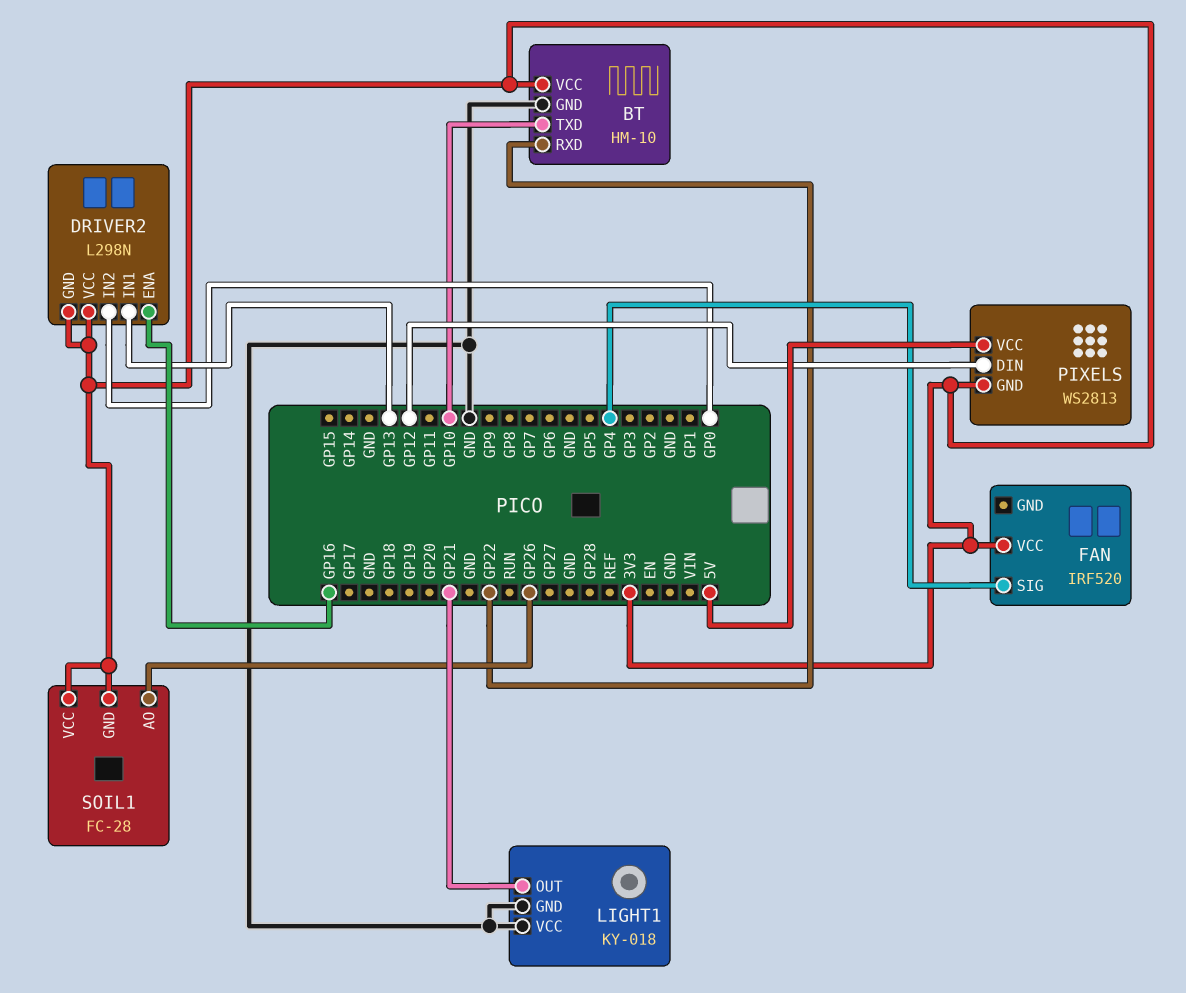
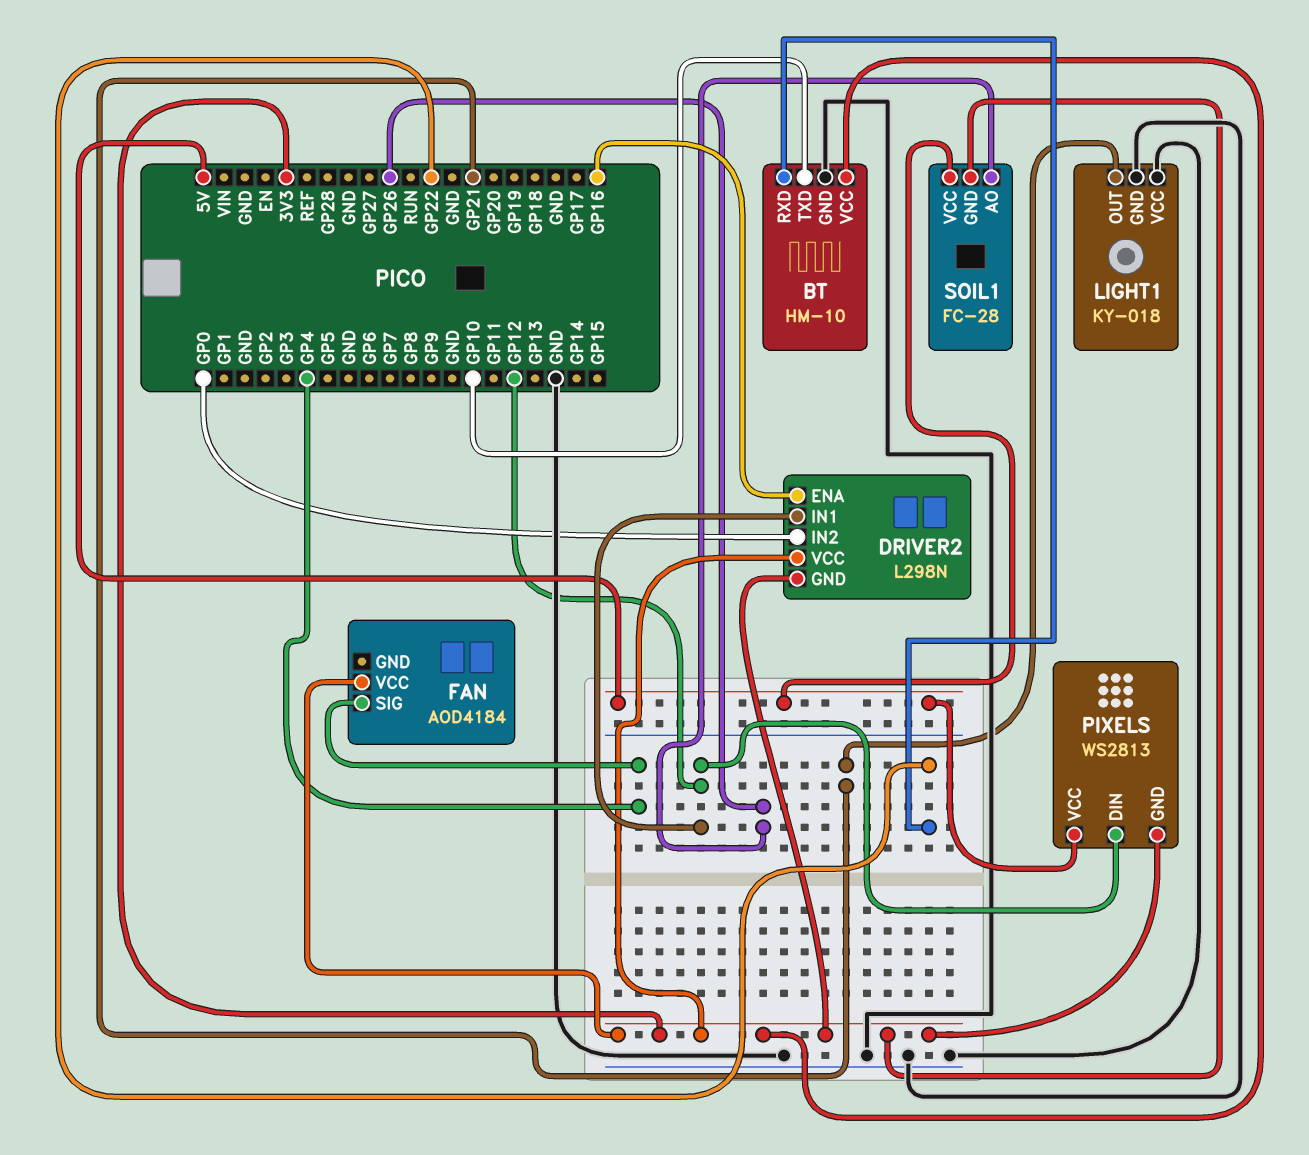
DRIVER2 pin IN1: GP13 -> GP12
FAN: IRF520 -> AOD4184
SOIL1 pin VCC: 3V3 -> 5V

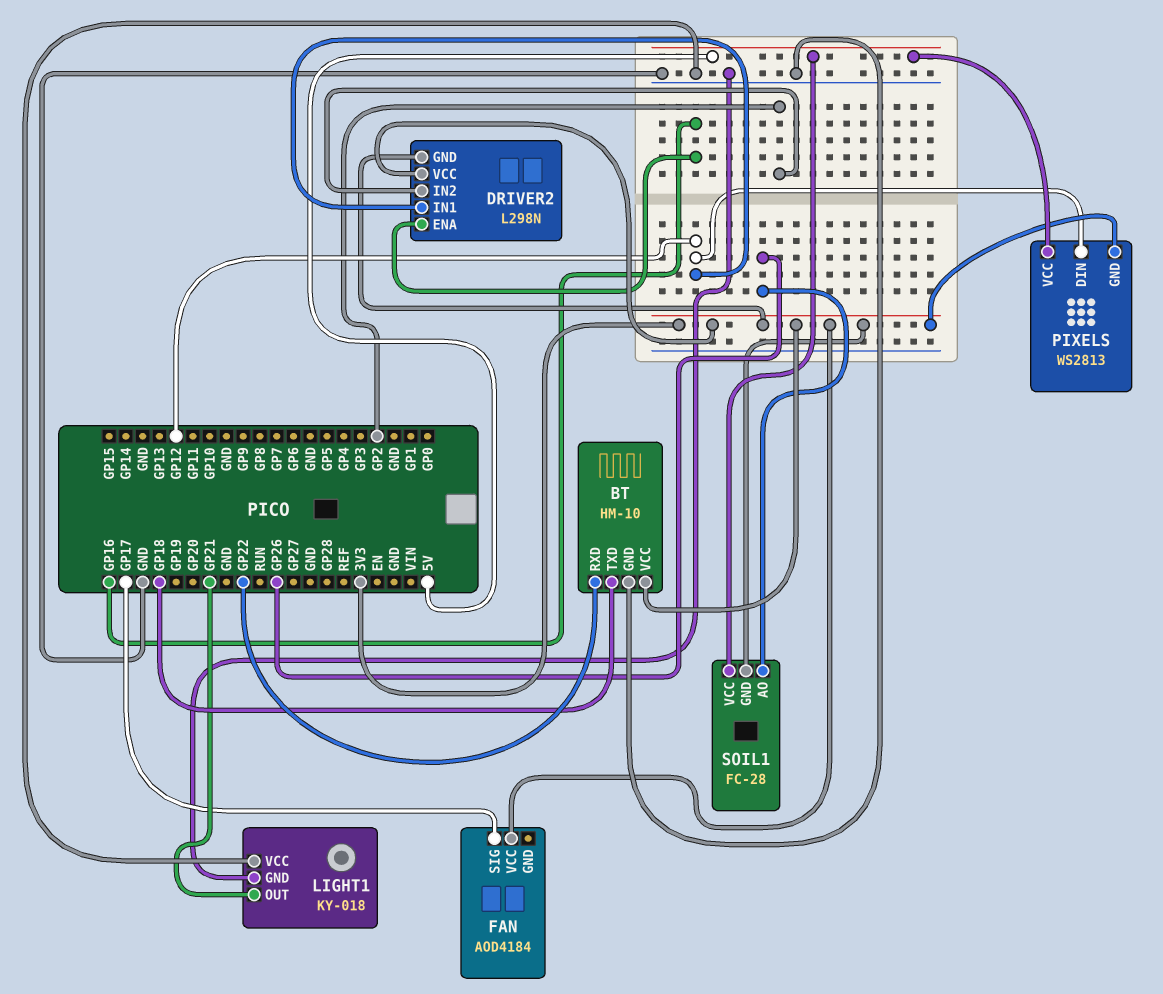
BT pin TXD: GP10 -> GP18
DRIVER2 pin IN2: GP0 -> GP2
FAN pin SIG: GP4 -> GP17

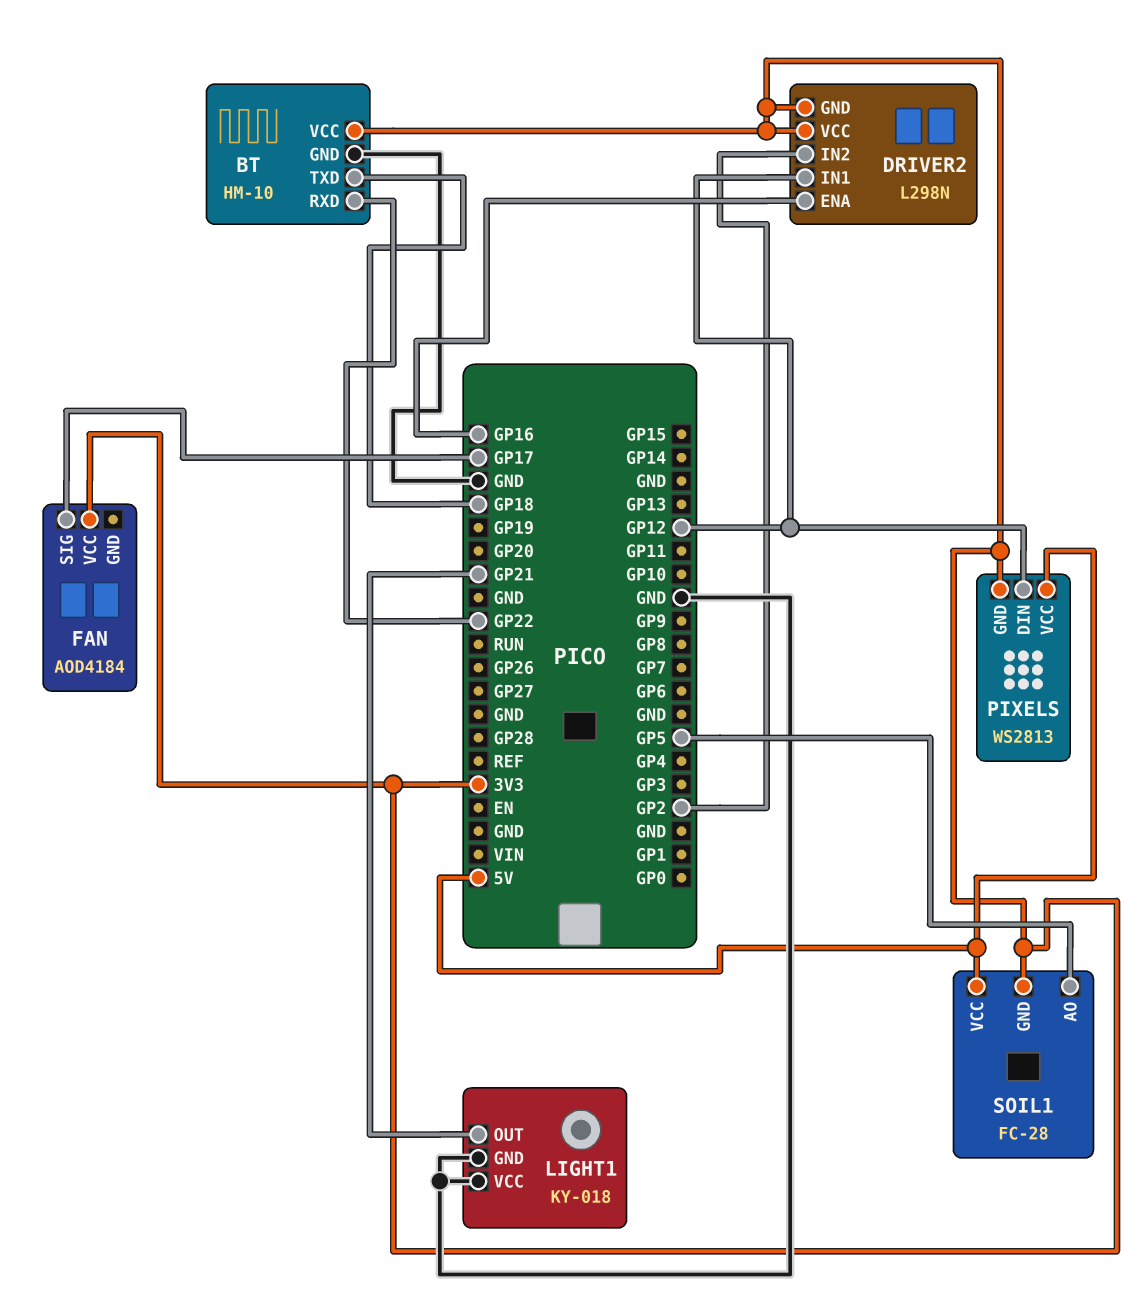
SOIL1 pin AO: GP26 -> GP5

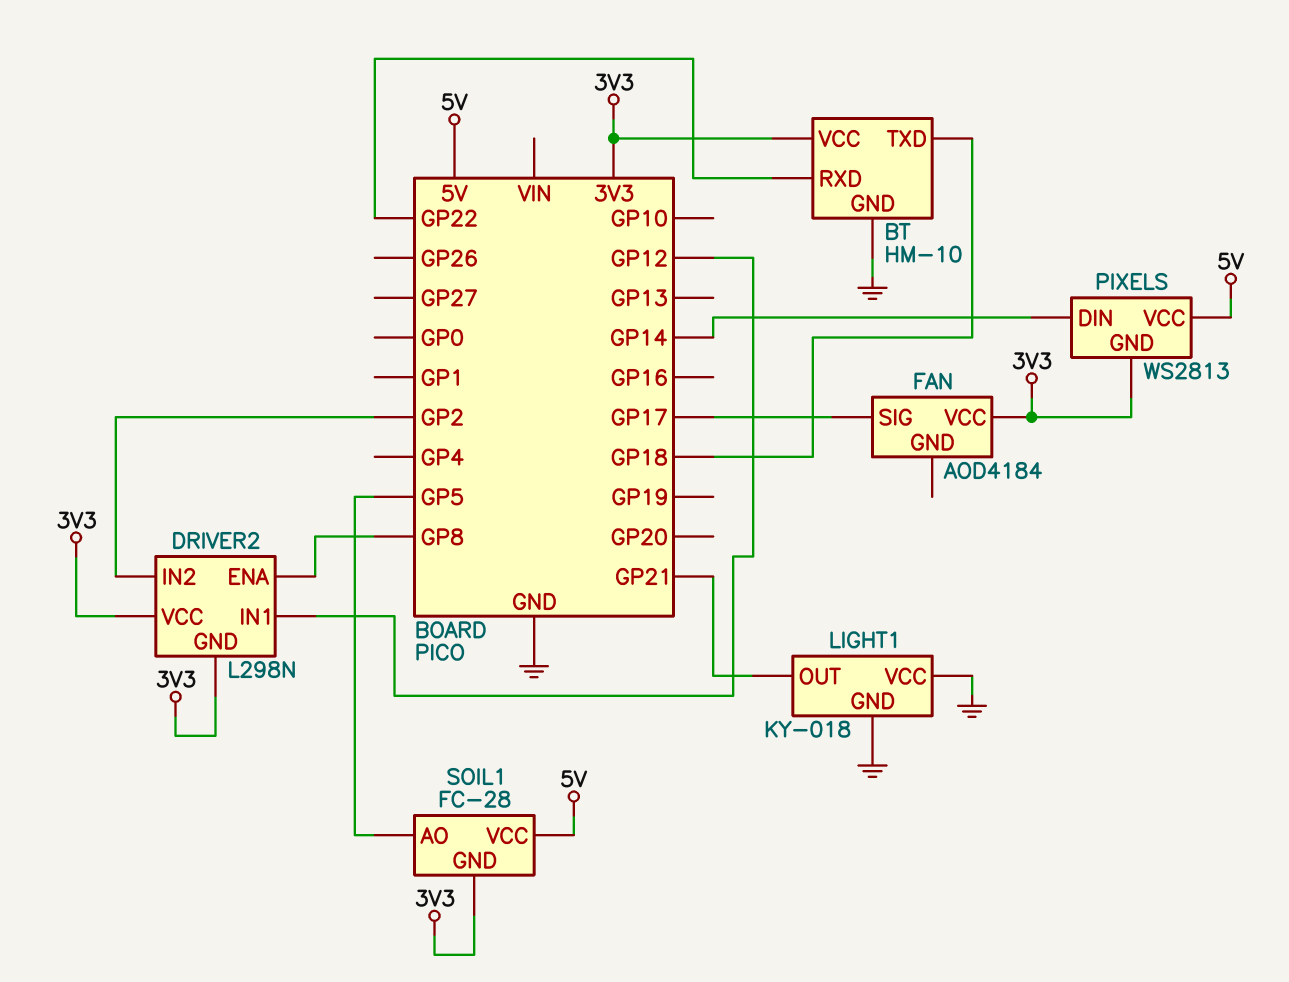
DRIVER2 pin ENA: GP16 -> GP8
PIXELS pin DIN: GP12 -> GP14

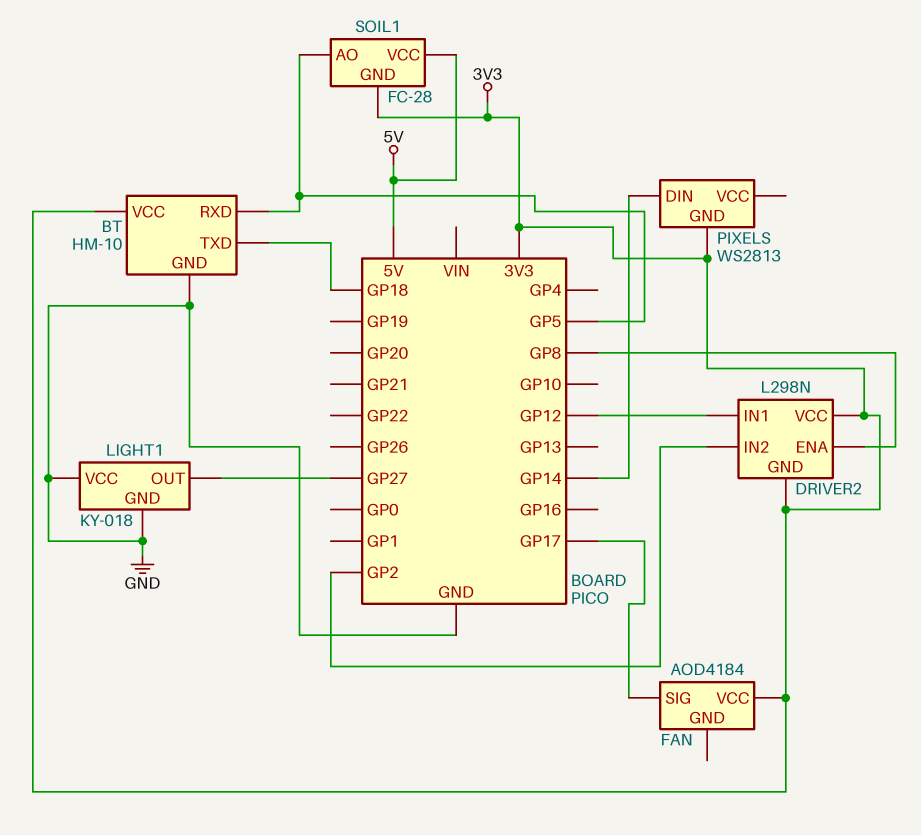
BT pin RXD: GP22 -> GP5
LIGHT1 pin OUT: GP21 -> GP27
PIXELS pin VCC: 5V -> none

